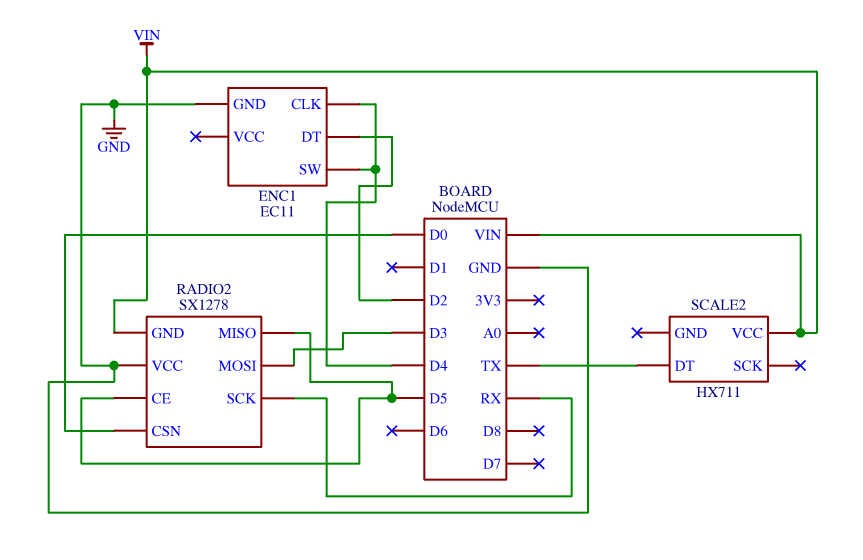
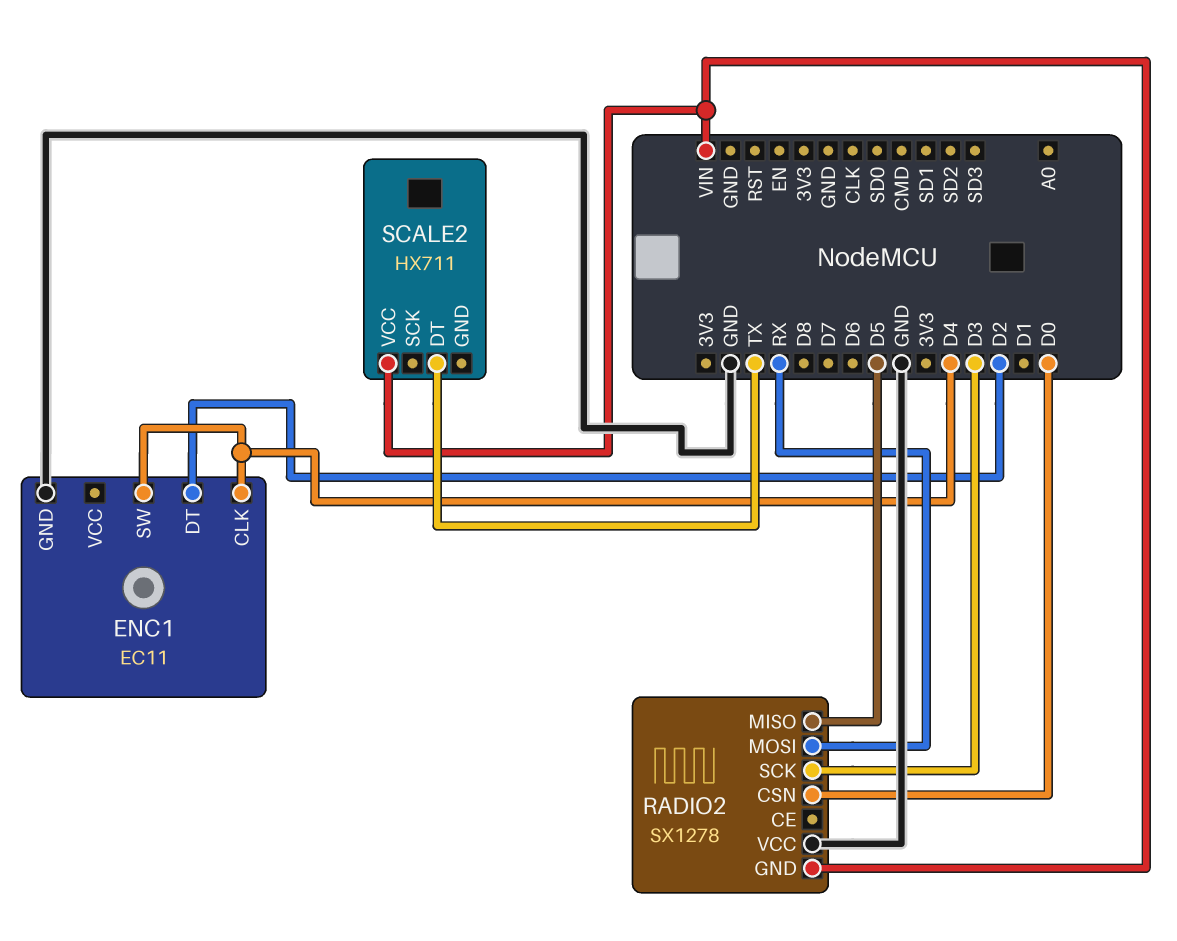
RADIO2 pin CE: D5 -> none
RADIO2 pin MOSI: D3 -> RX
RADIO2 pin SCK: RX -> D3

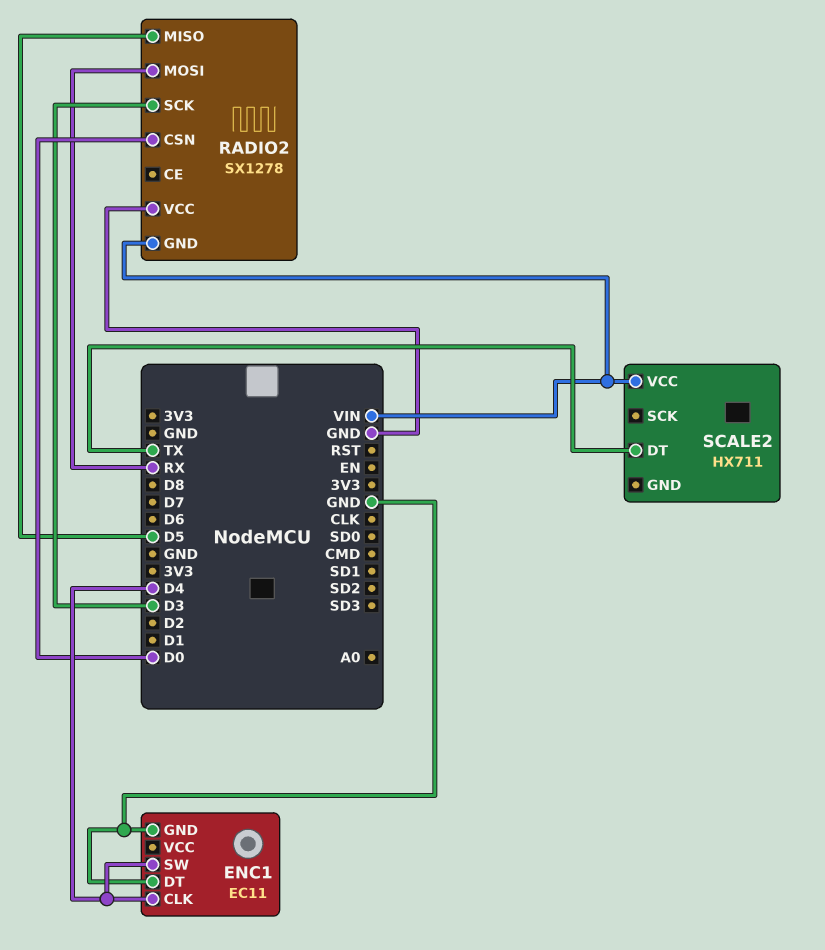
ENC1 pin DT: D2 -> GND

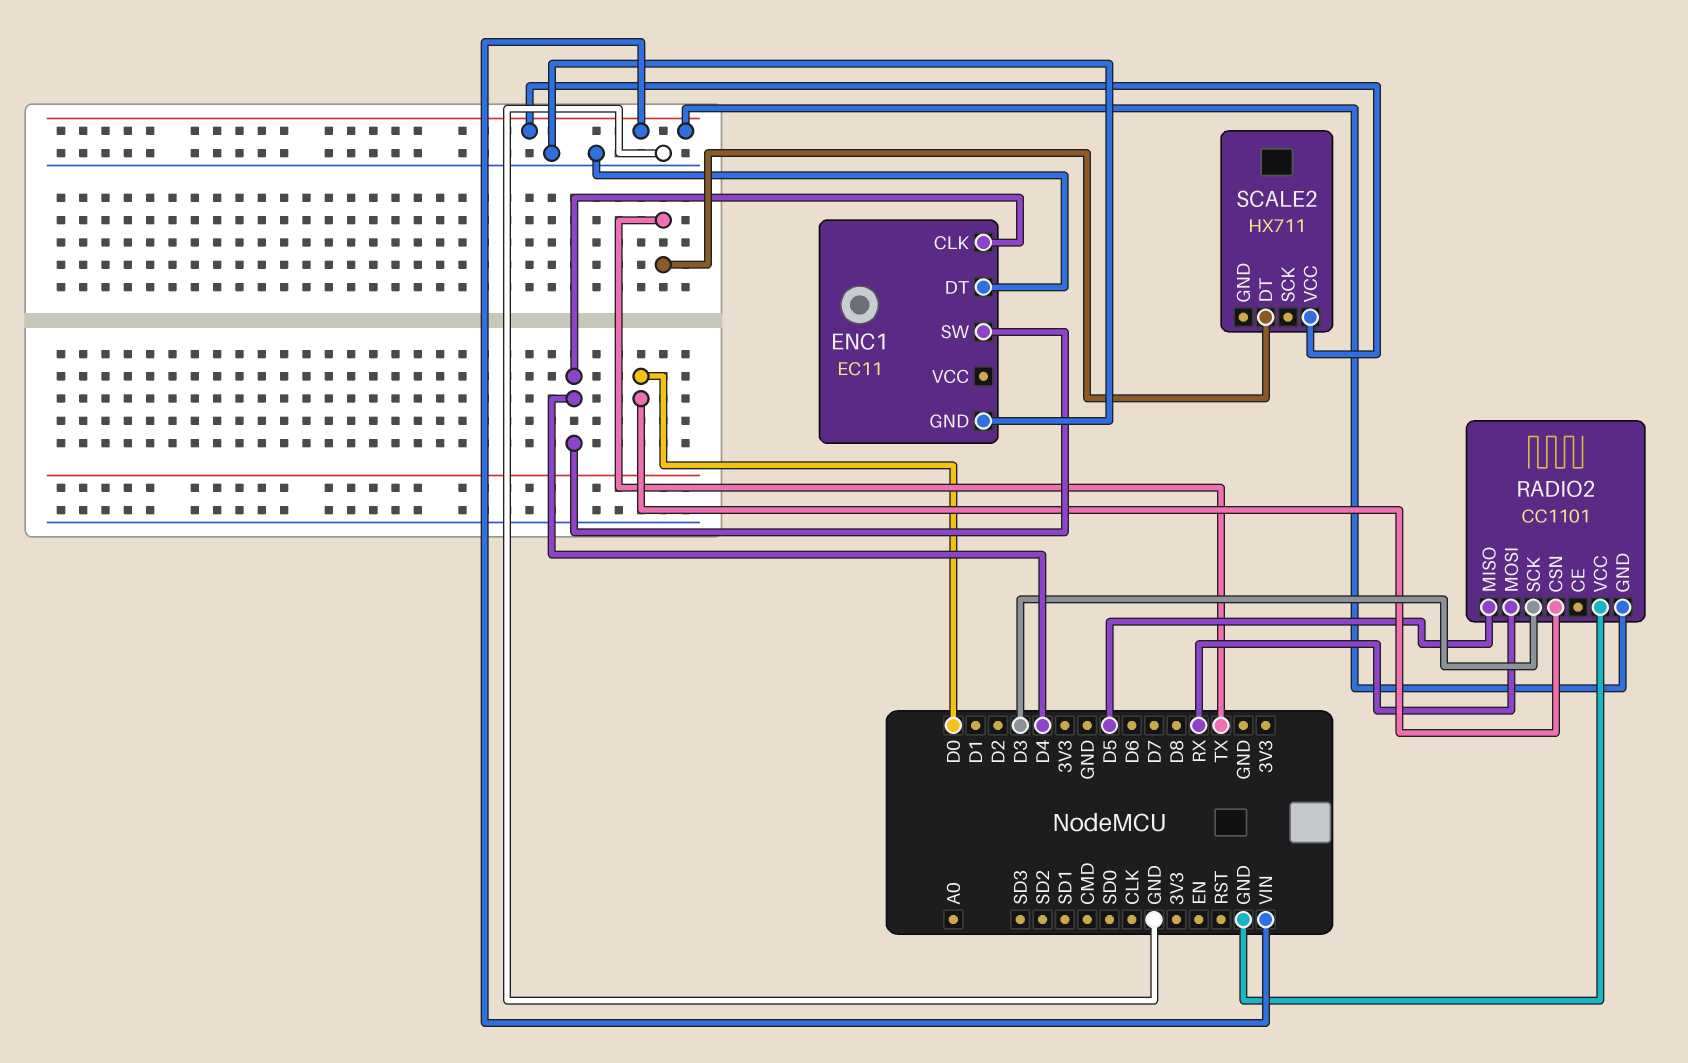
RADIO2: SX1278 -> CC1101

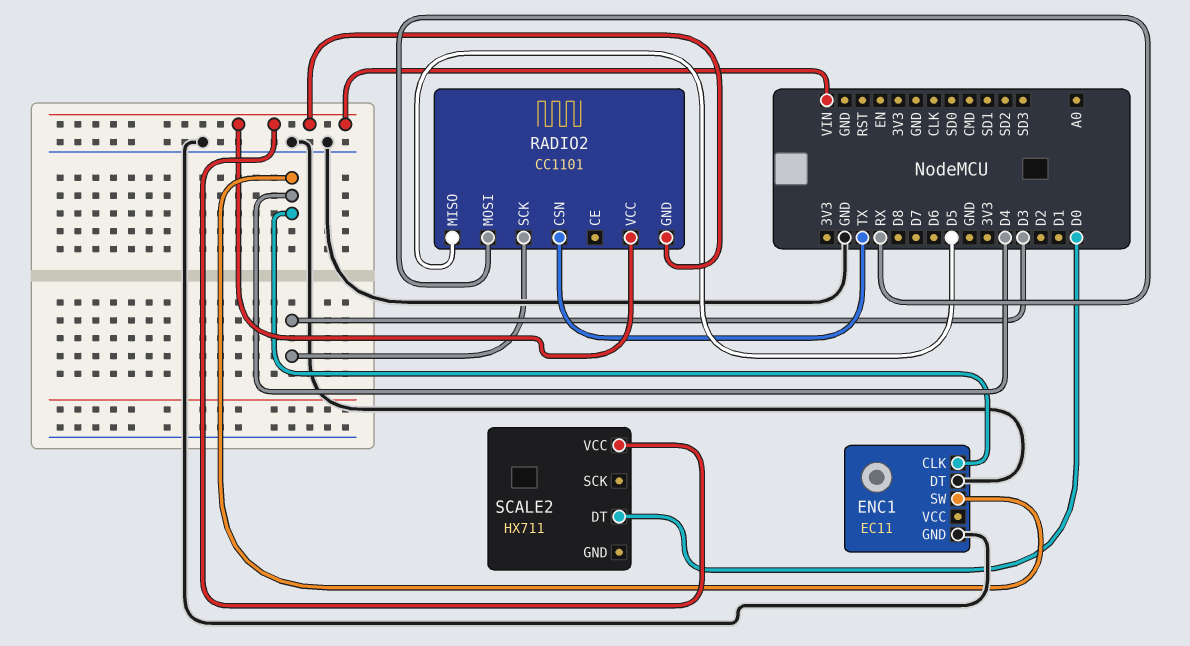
RADIO2 pin CSN: D0 -> TX
RADIO2 pin VCC: GND -> VIN
SCALE2 pin DT: TX -> D0

